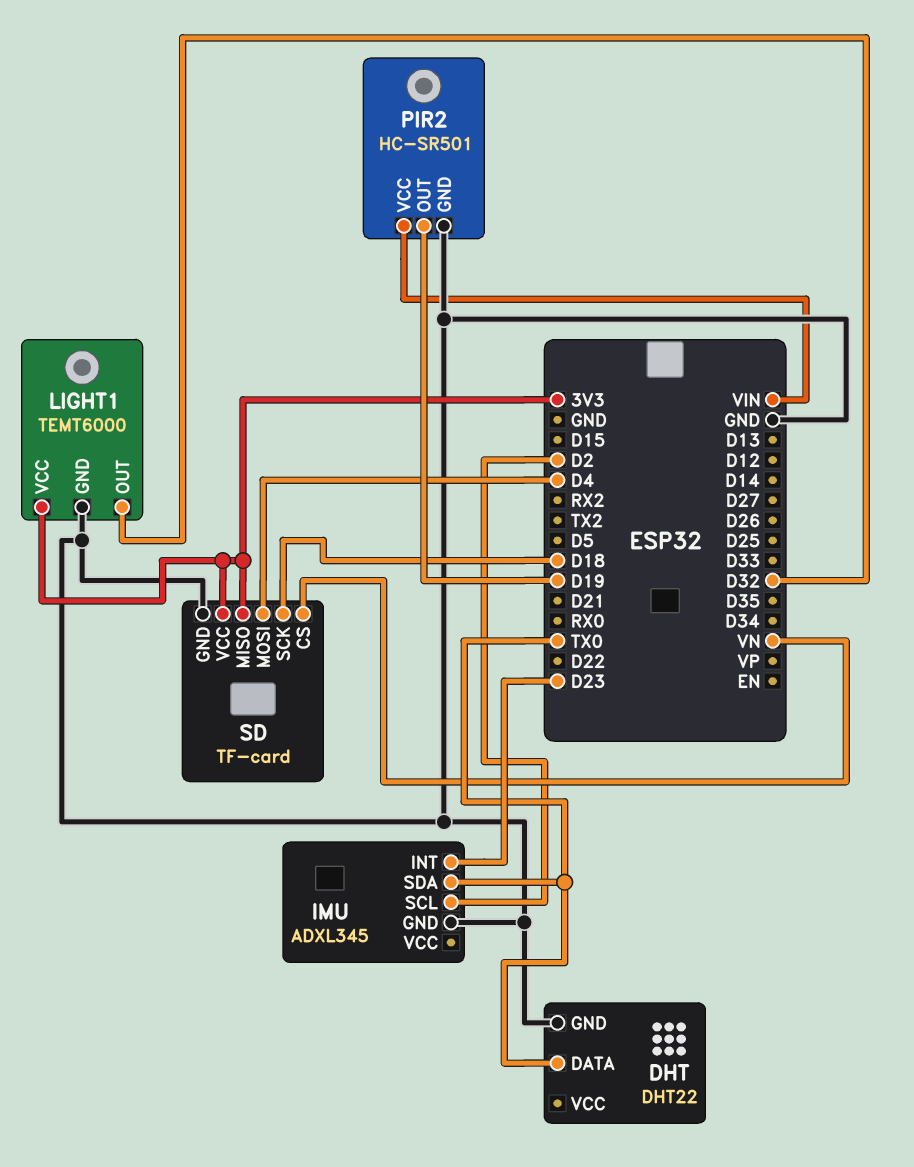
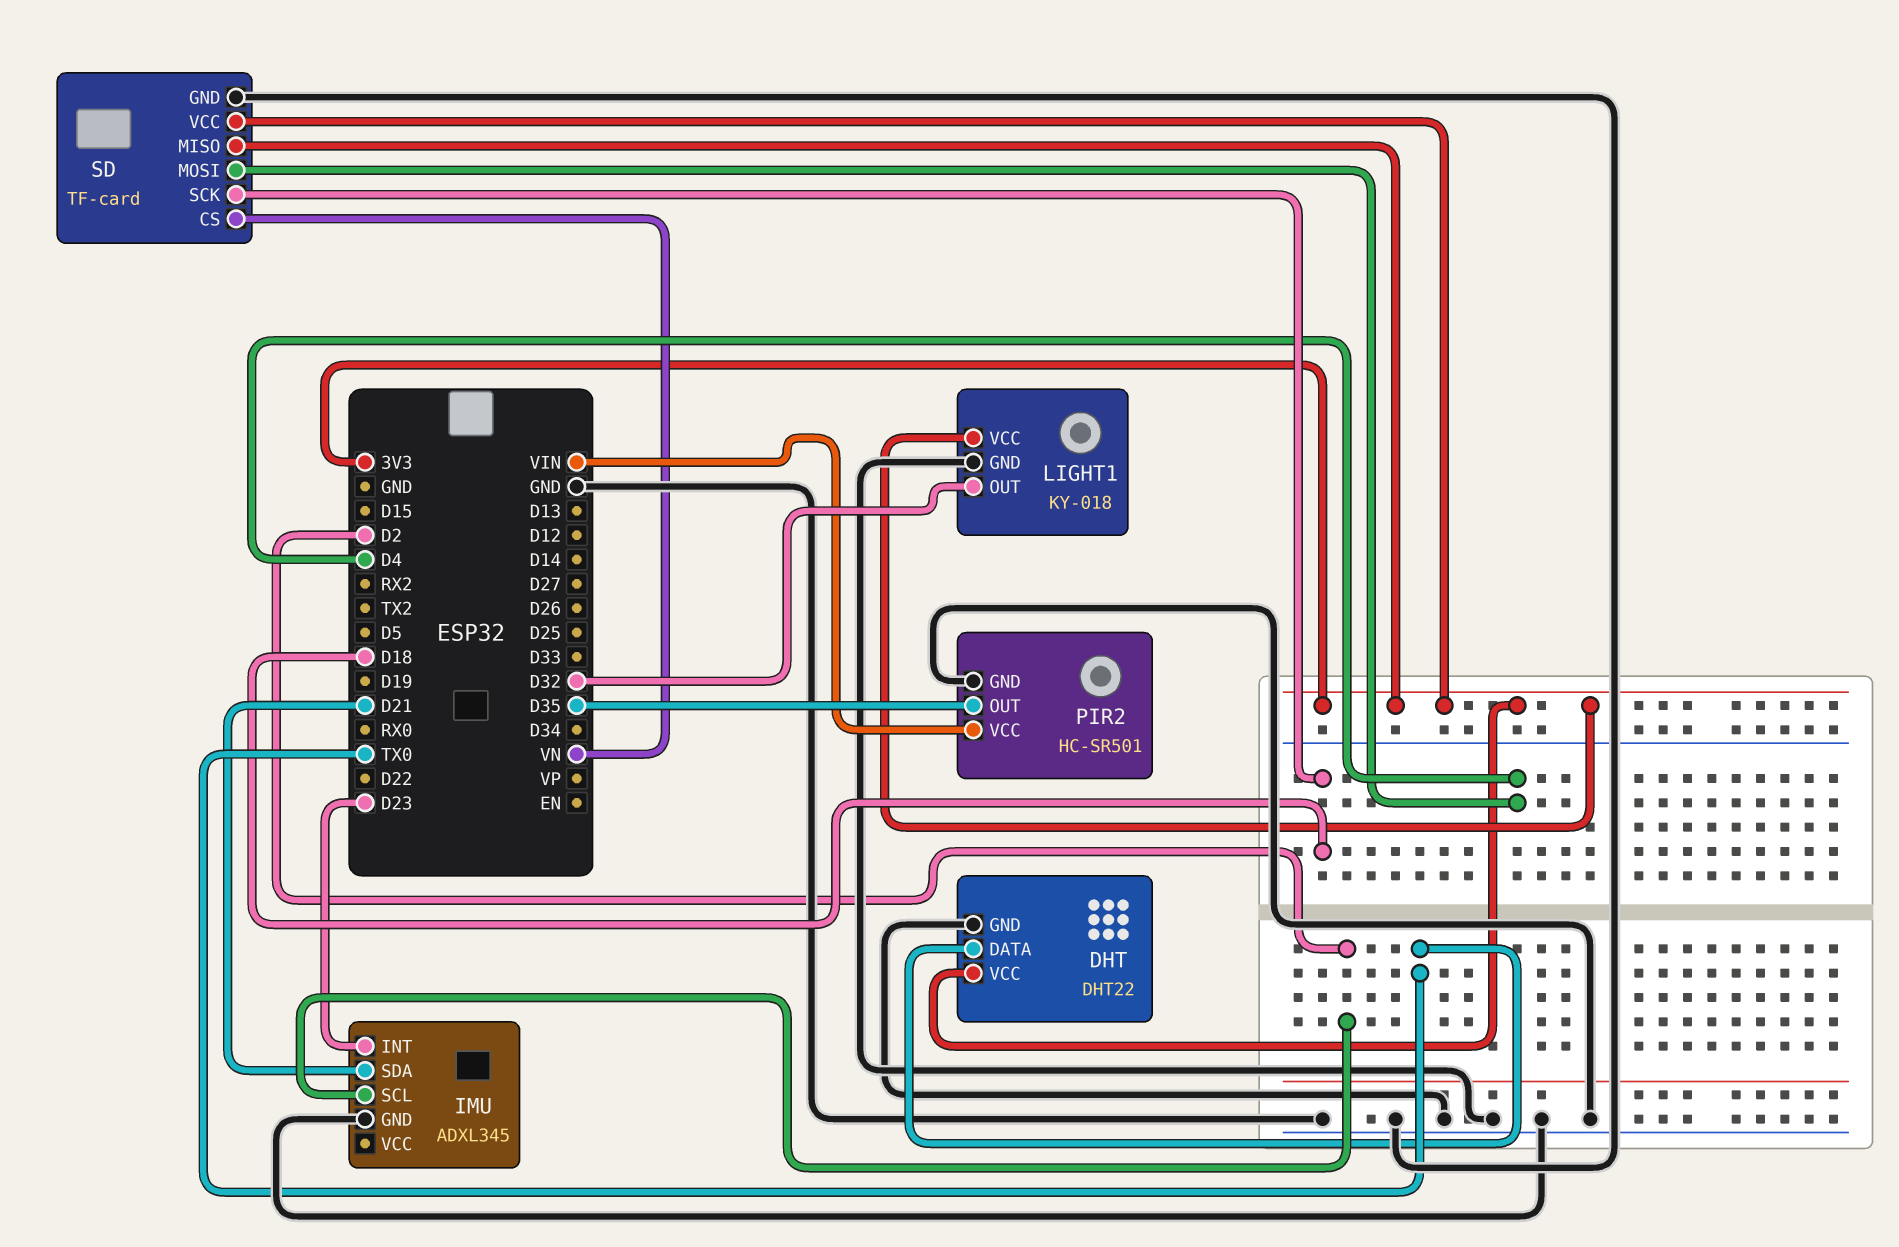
DHT pin VCC: none -> 3V3
IMU pin SDA: TX0 -> D21
LIGHT1: TEMT6000 -> KY-018
PIR2 pin OUT: D19 -> D35

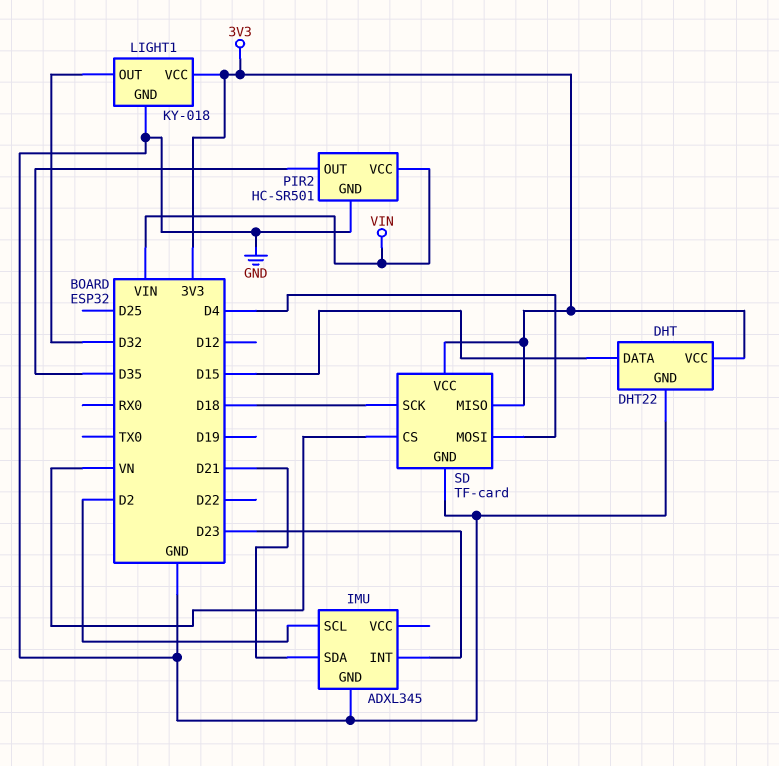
DHT pin DATA: TX0 -> D15

